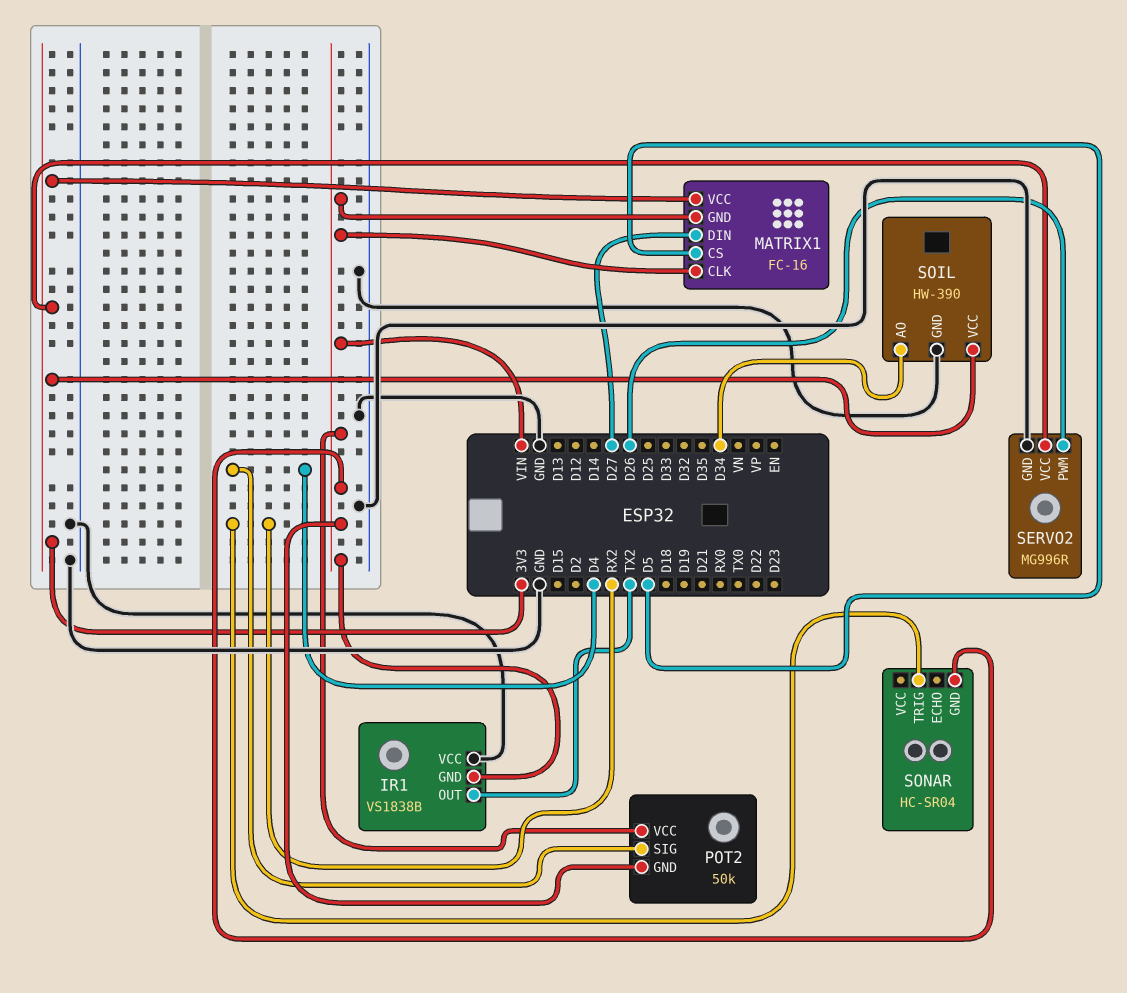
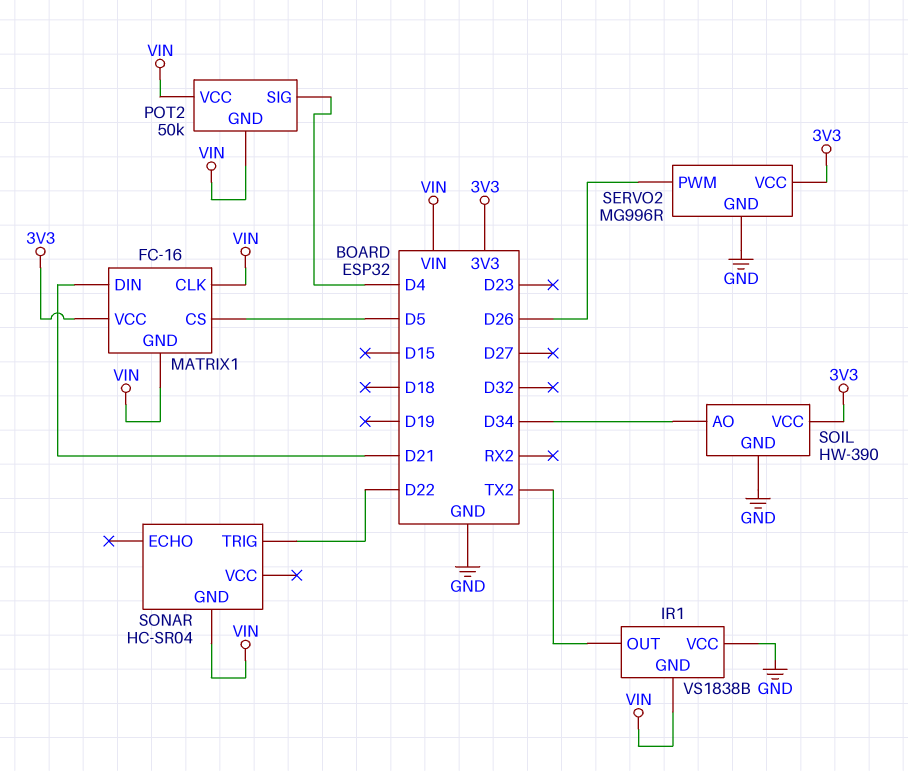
MATRIX1 pin DIN: D27 -> D21
SONAR pin TRIG: RX2 -> D22

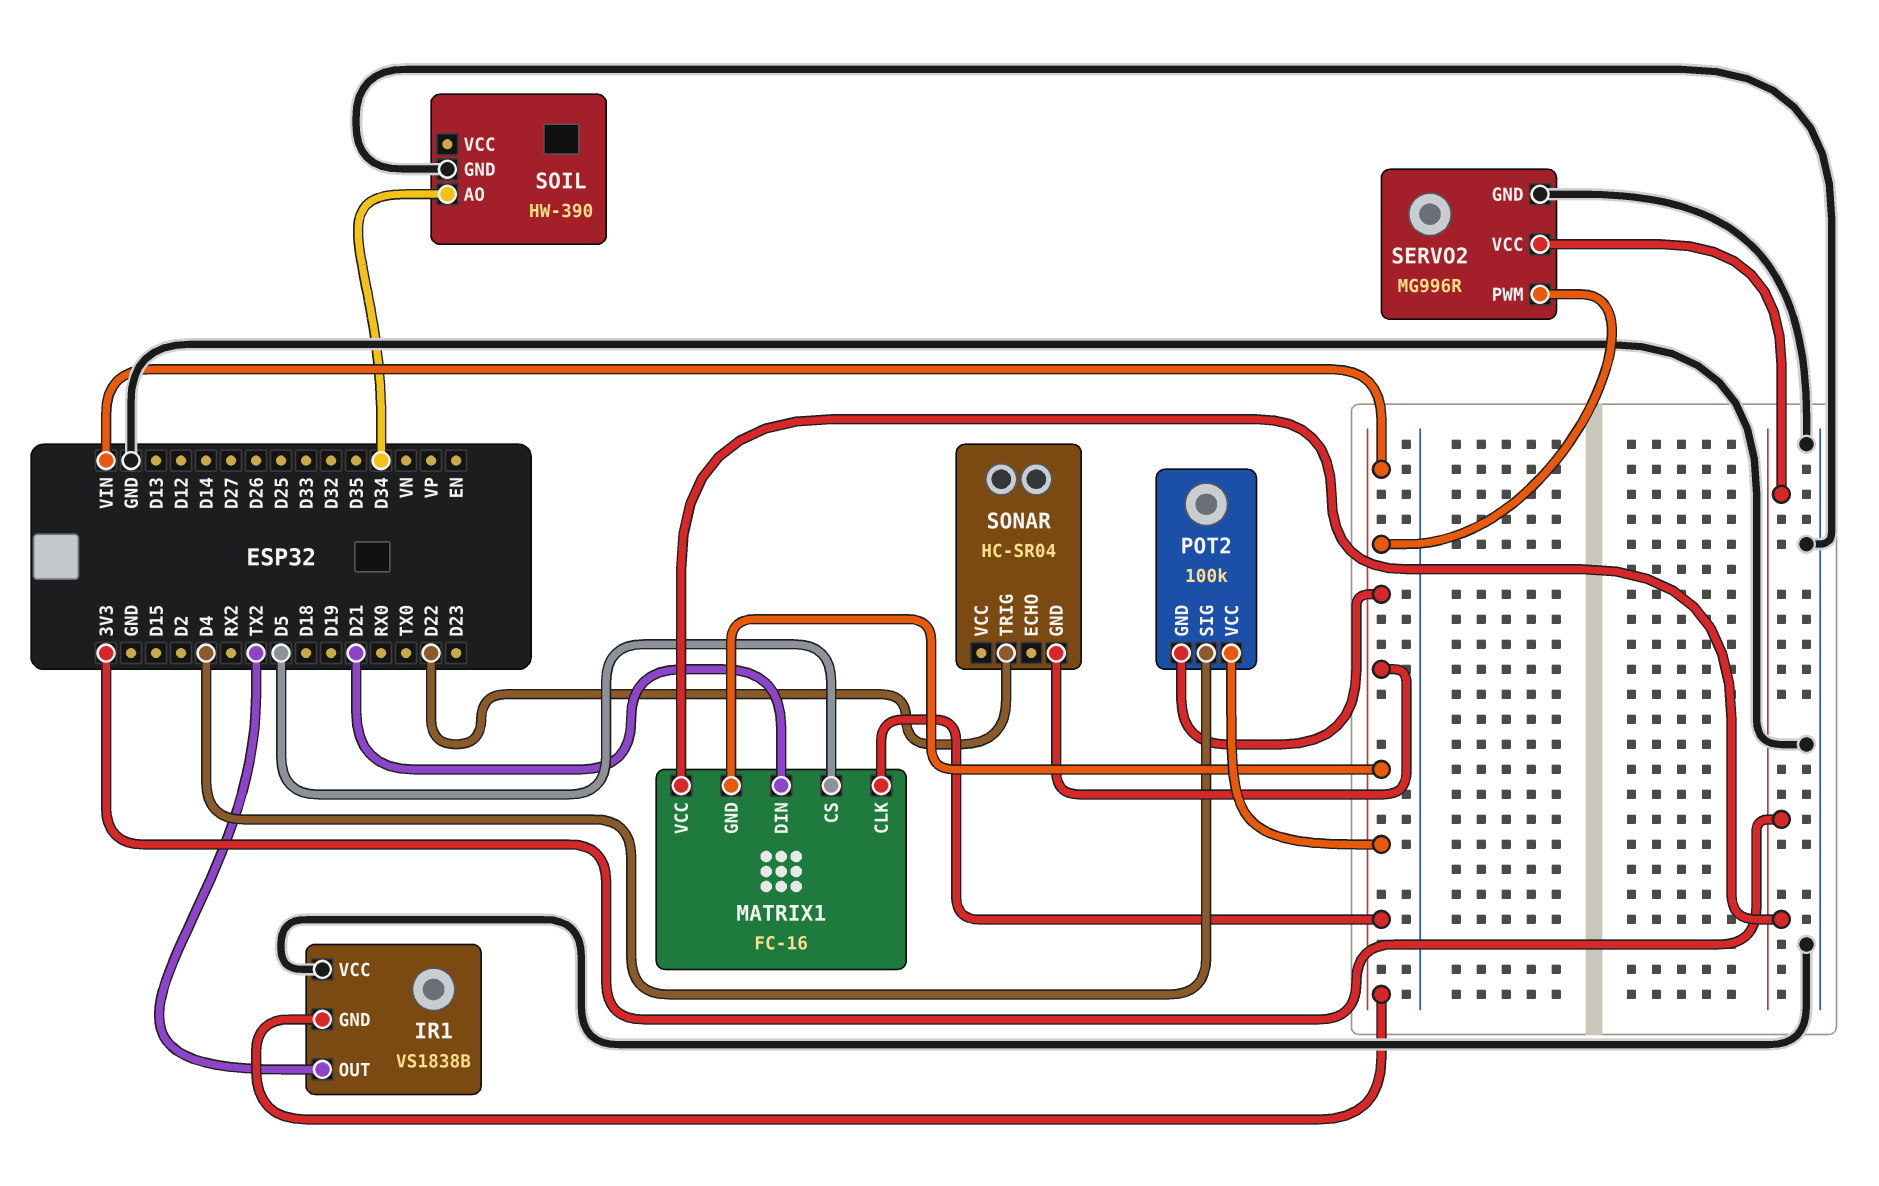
POT2: 50k -> 100k
SERVO2 pin PWM: D26 -> VIN
SOIL pin VCC: 3V3 -> none

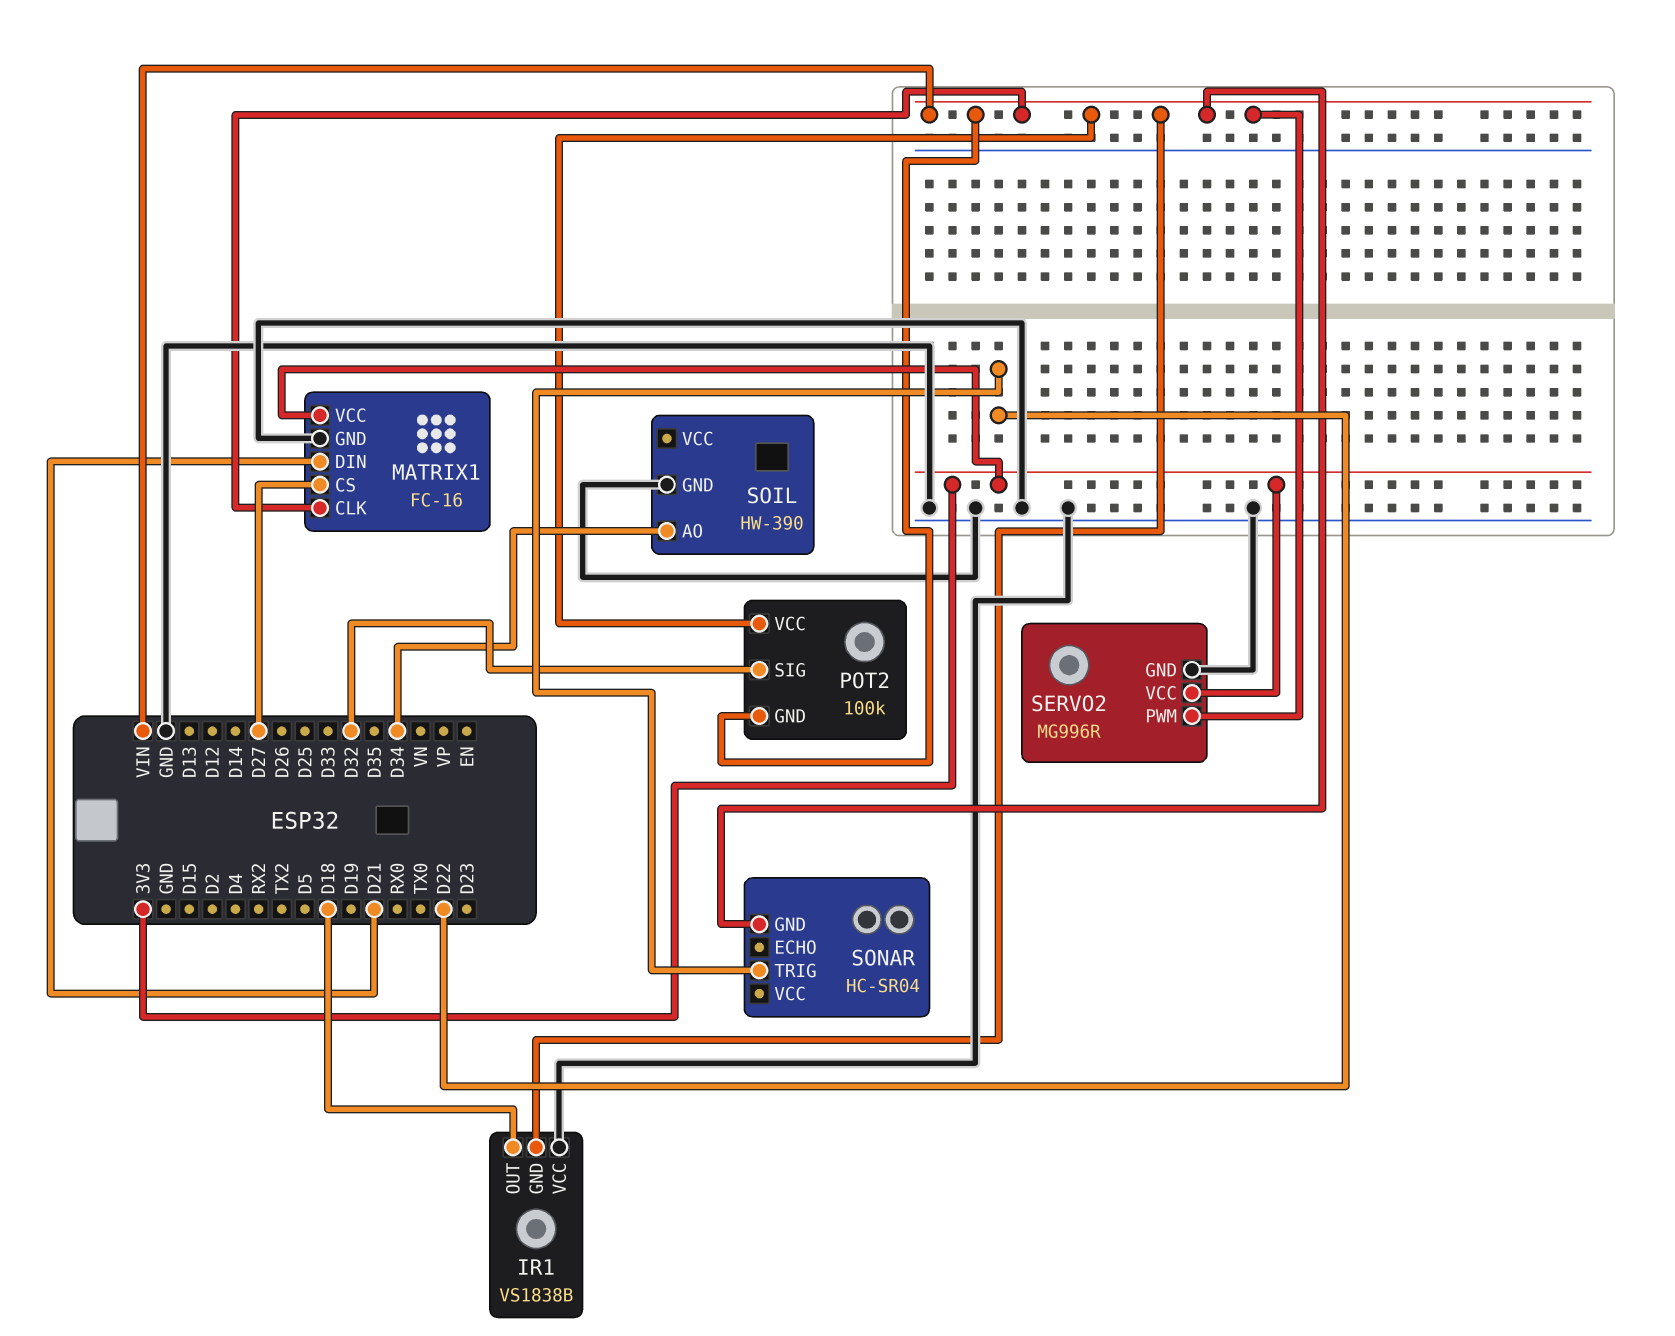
IR1 pin OUT: TX2 -> D18
MATRIX1 pin CS: D5 -> D27
MATRIX1 pin GND: VIN -> GND
POT2 pin SIG: D4 -> D32

